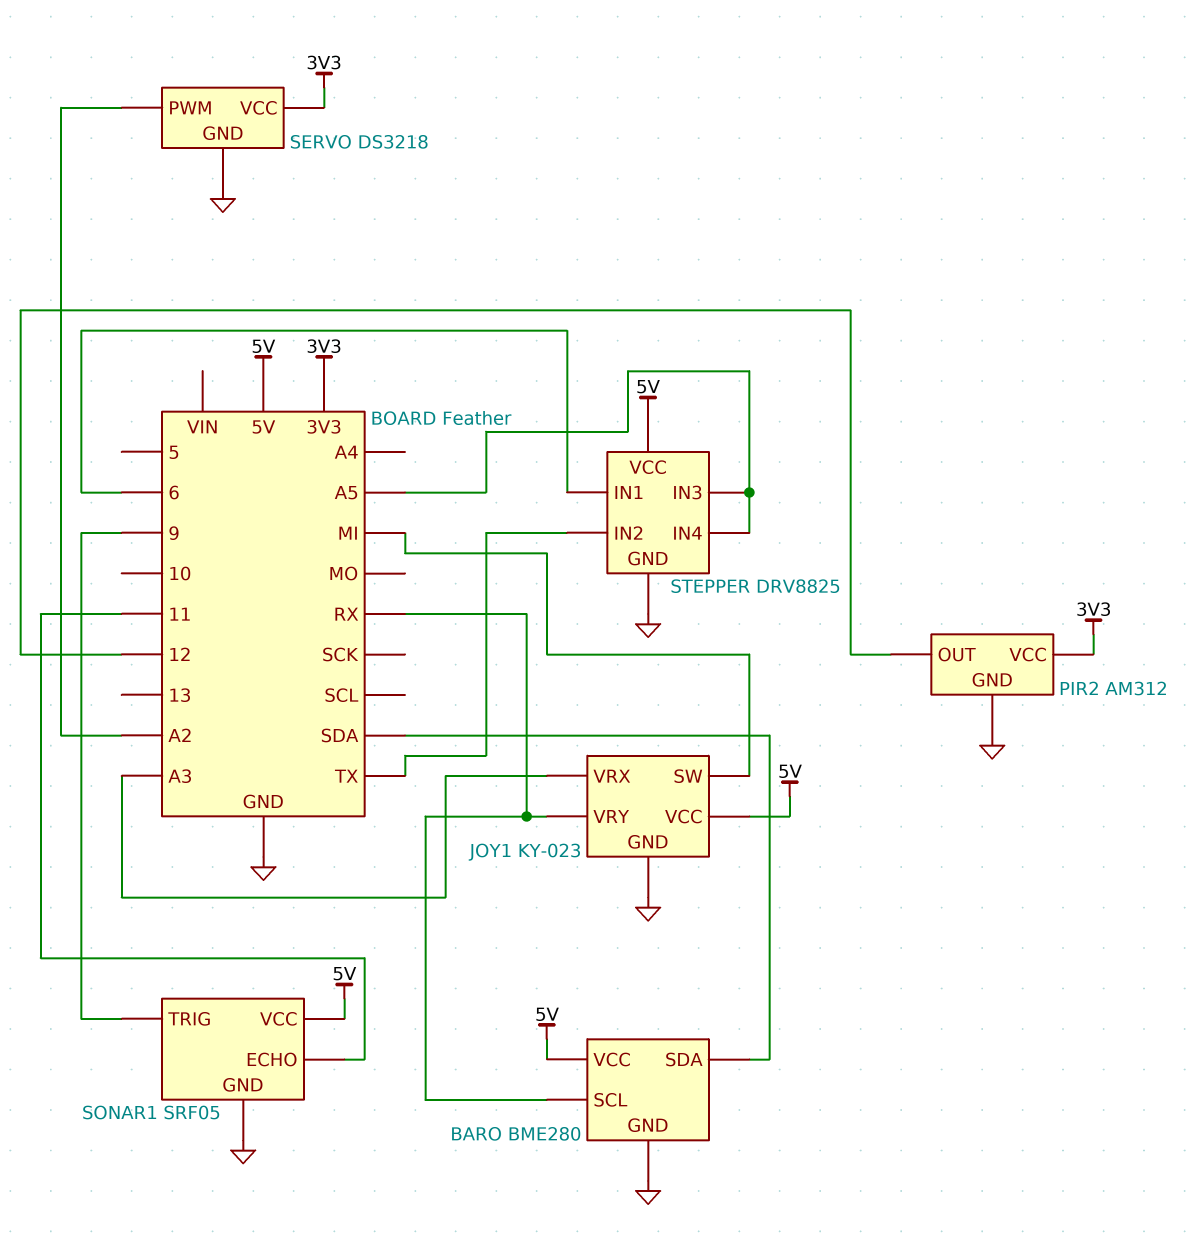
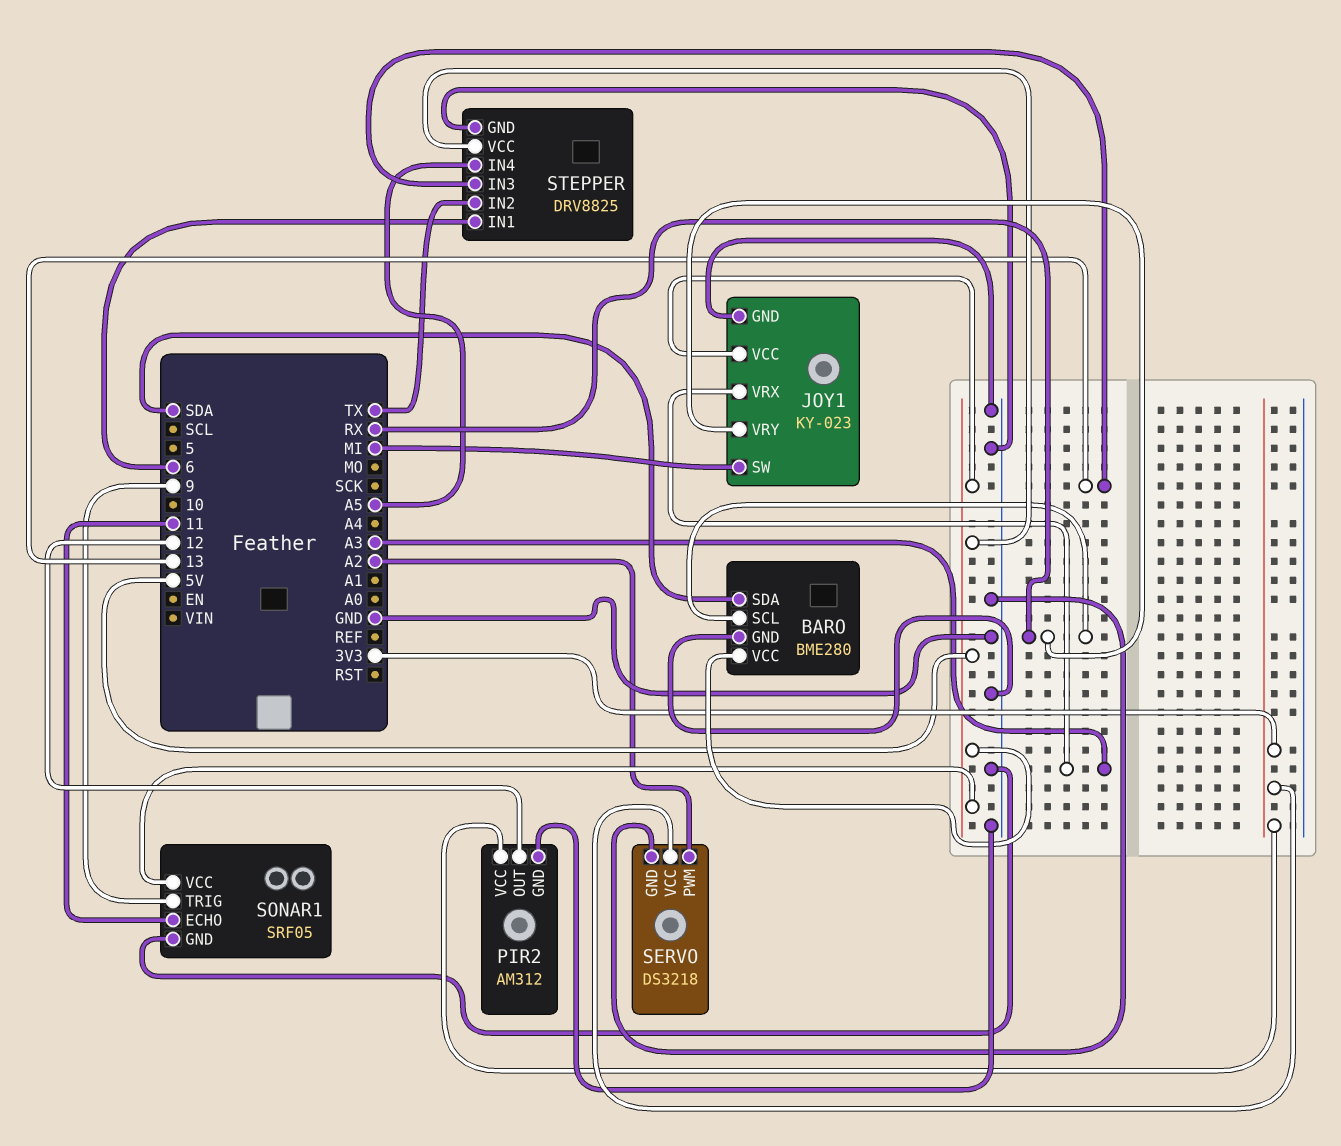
STEPPER pin IN3: A5 -> 13

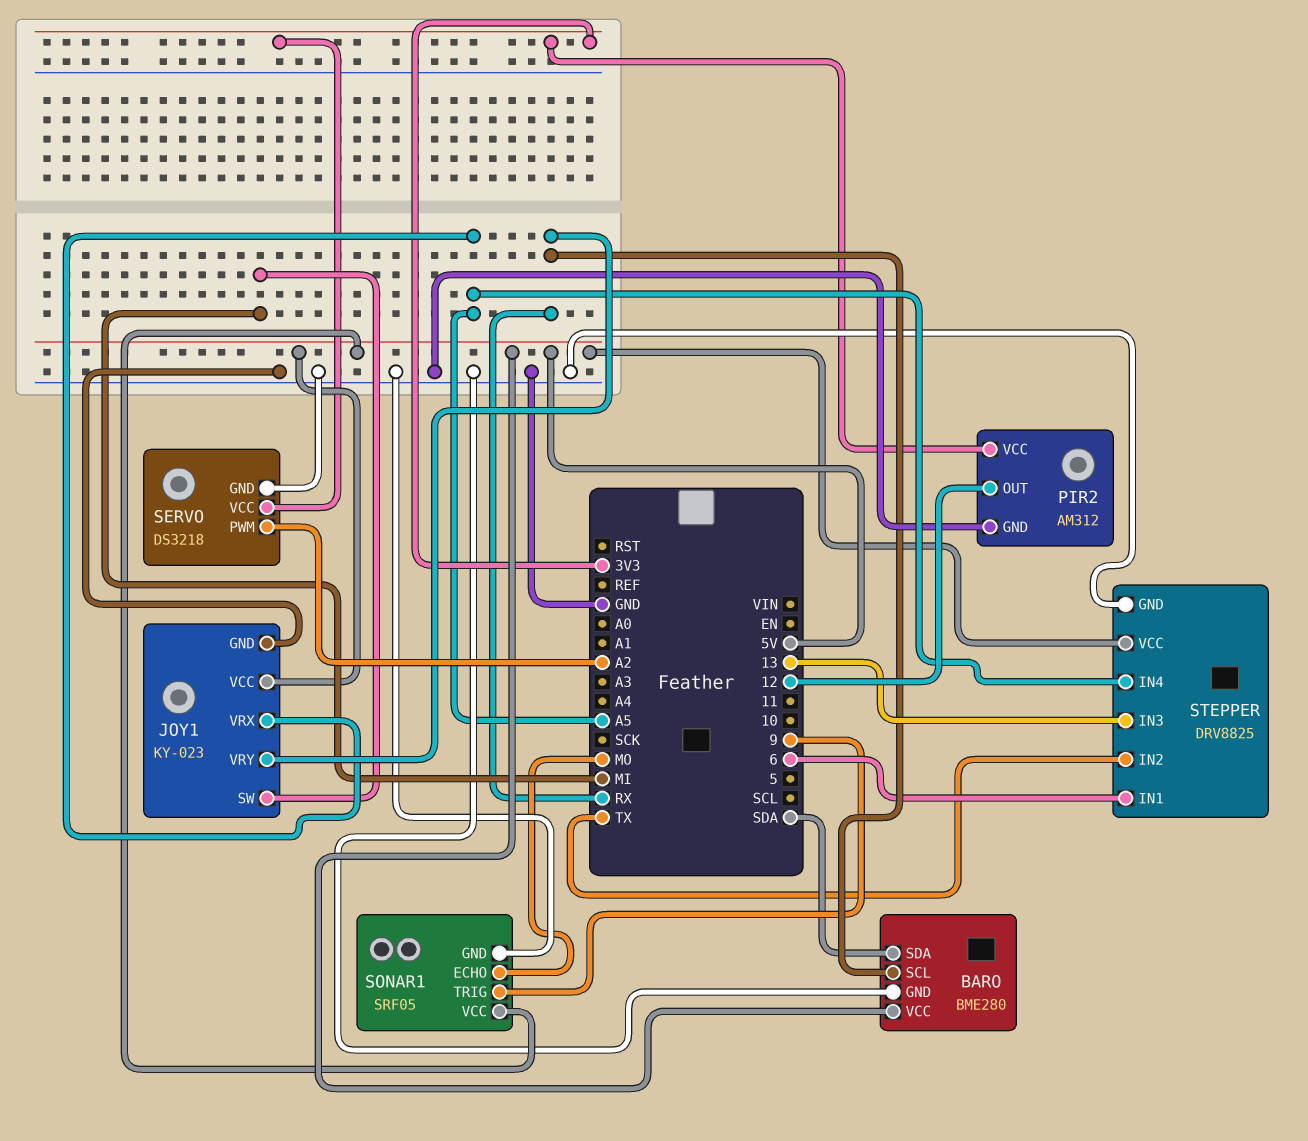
JOY1 pin VRX: A3 -> A5
SONAR1 pin ECHO: 11 -> MO

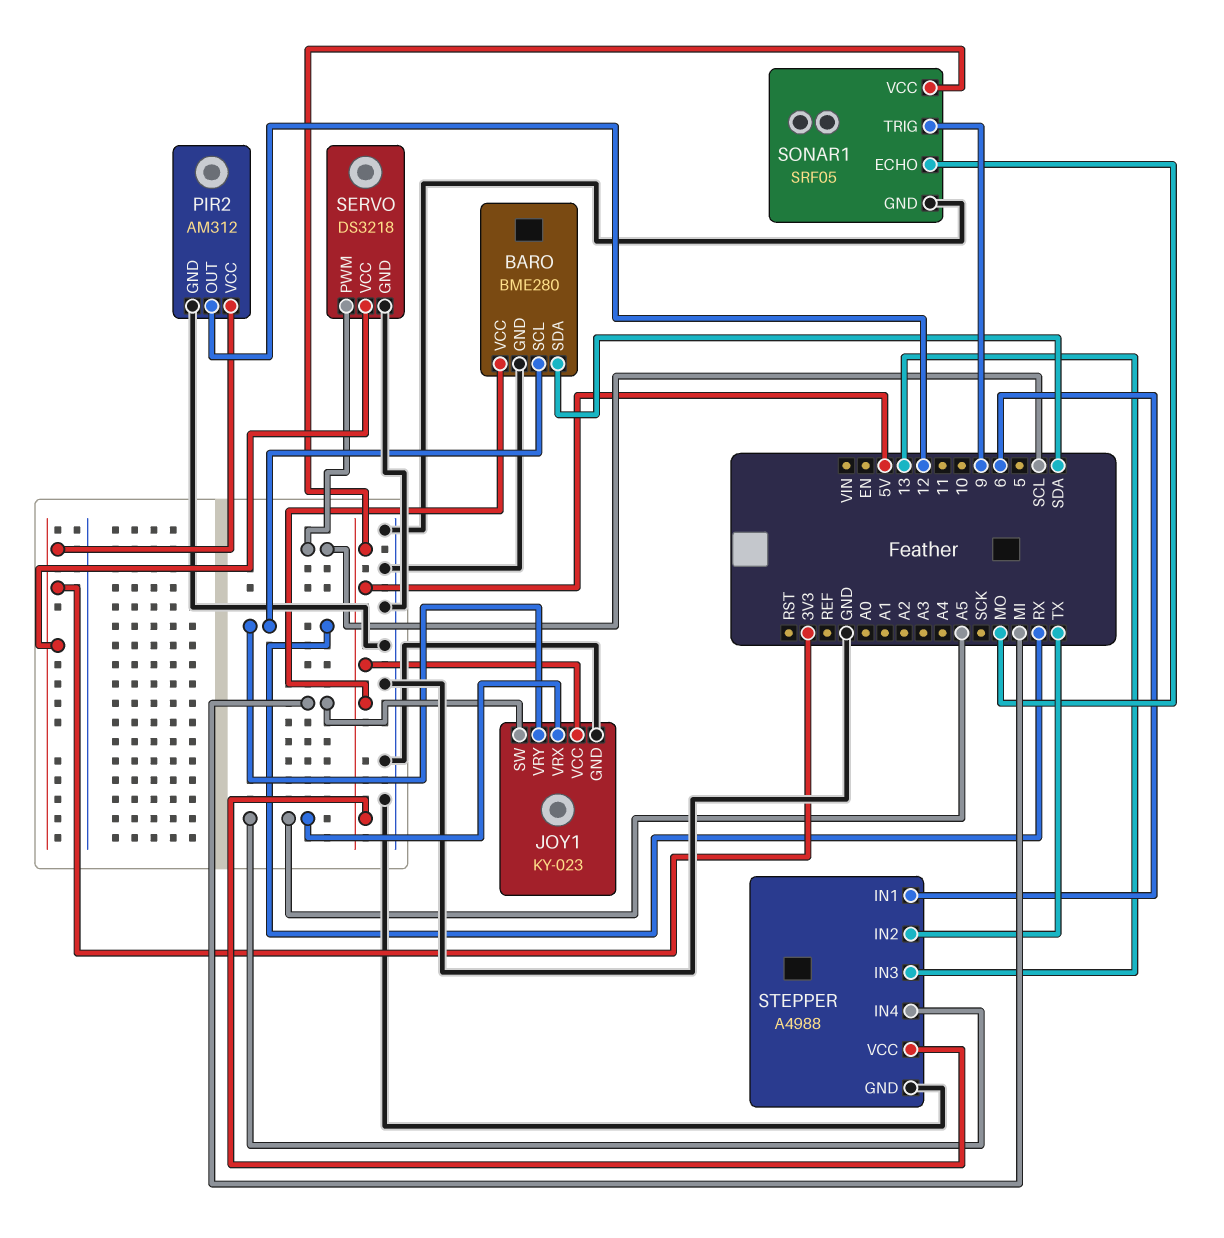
SERVO pin PWM: A2 -> SCL
STEPPER: DRV8825 -> A4988

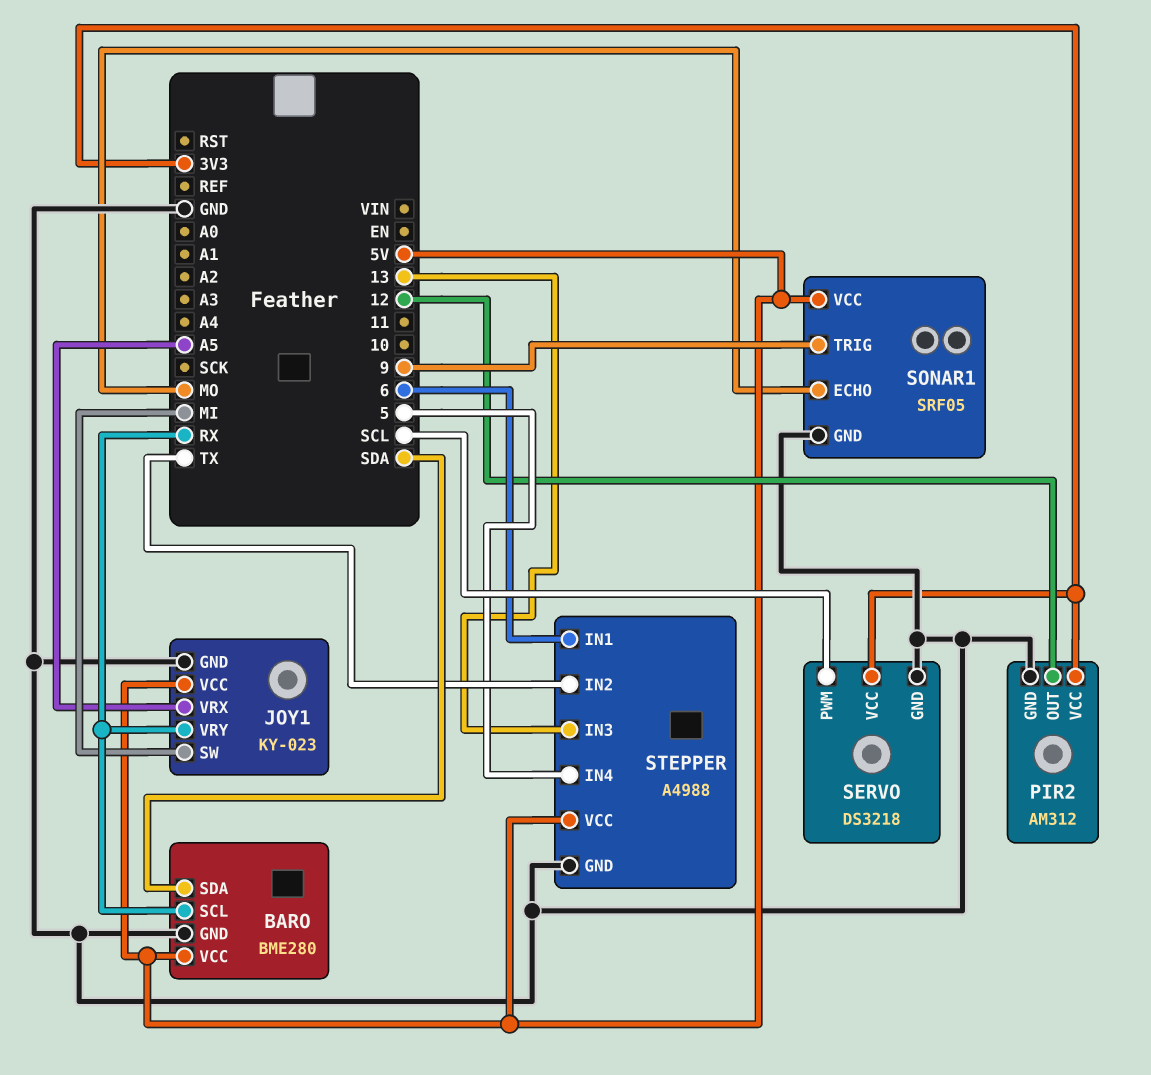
STEPPER pin IN4: A5 -> 5

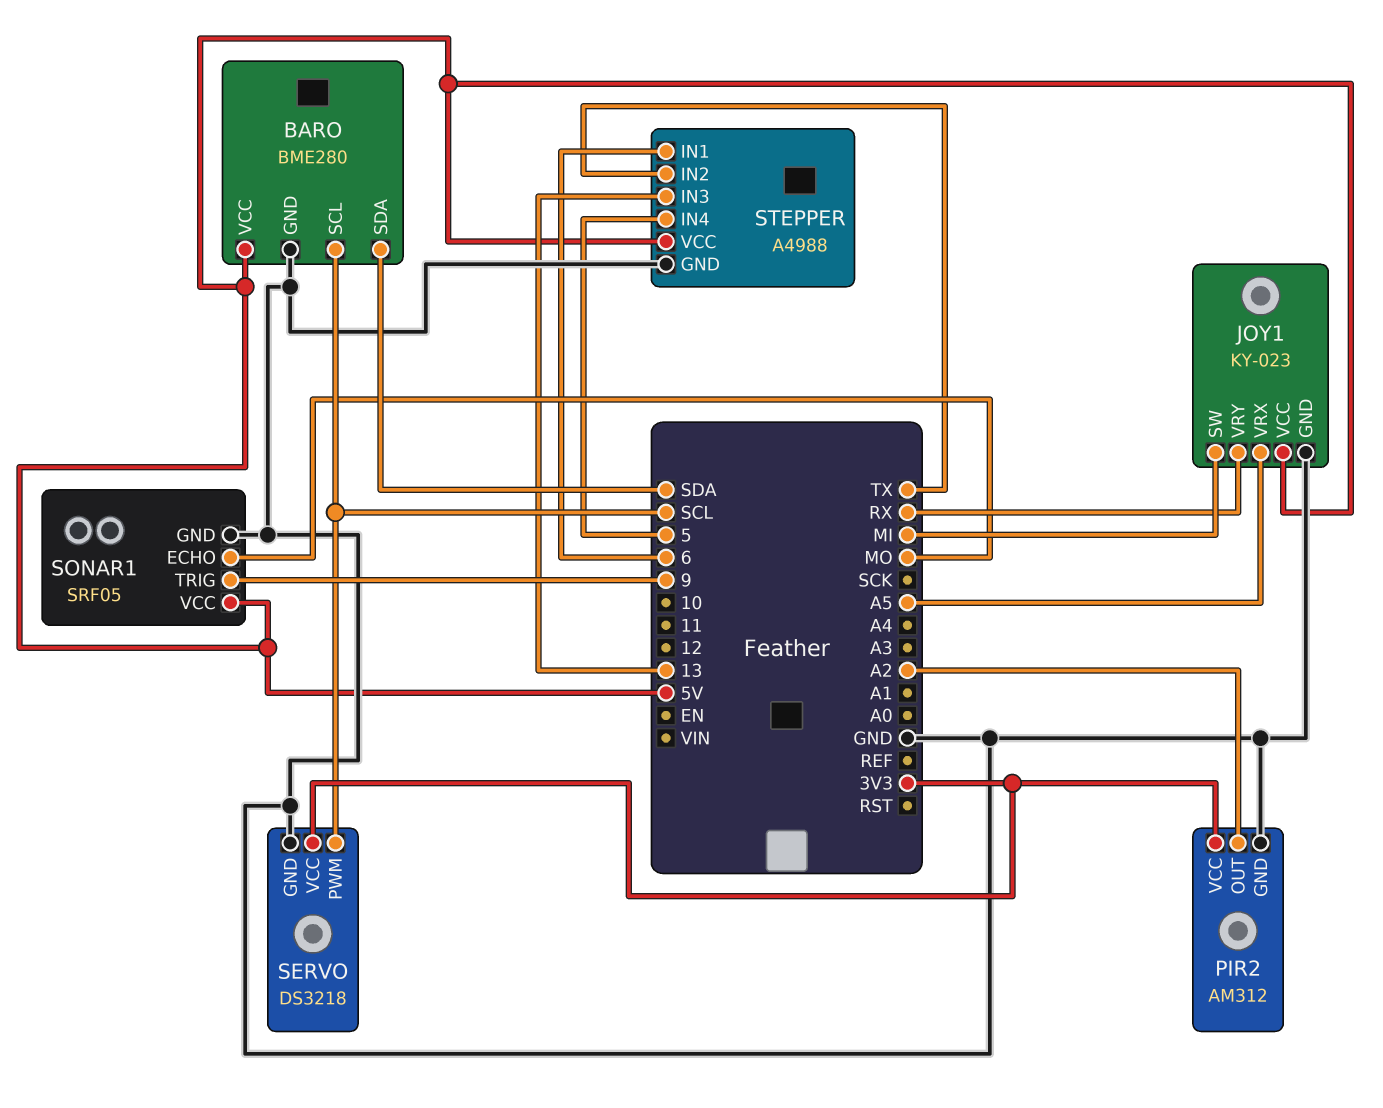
BARO pin SCL: RX -> SCL
PIR2 pin OUT: 12 -> A2

